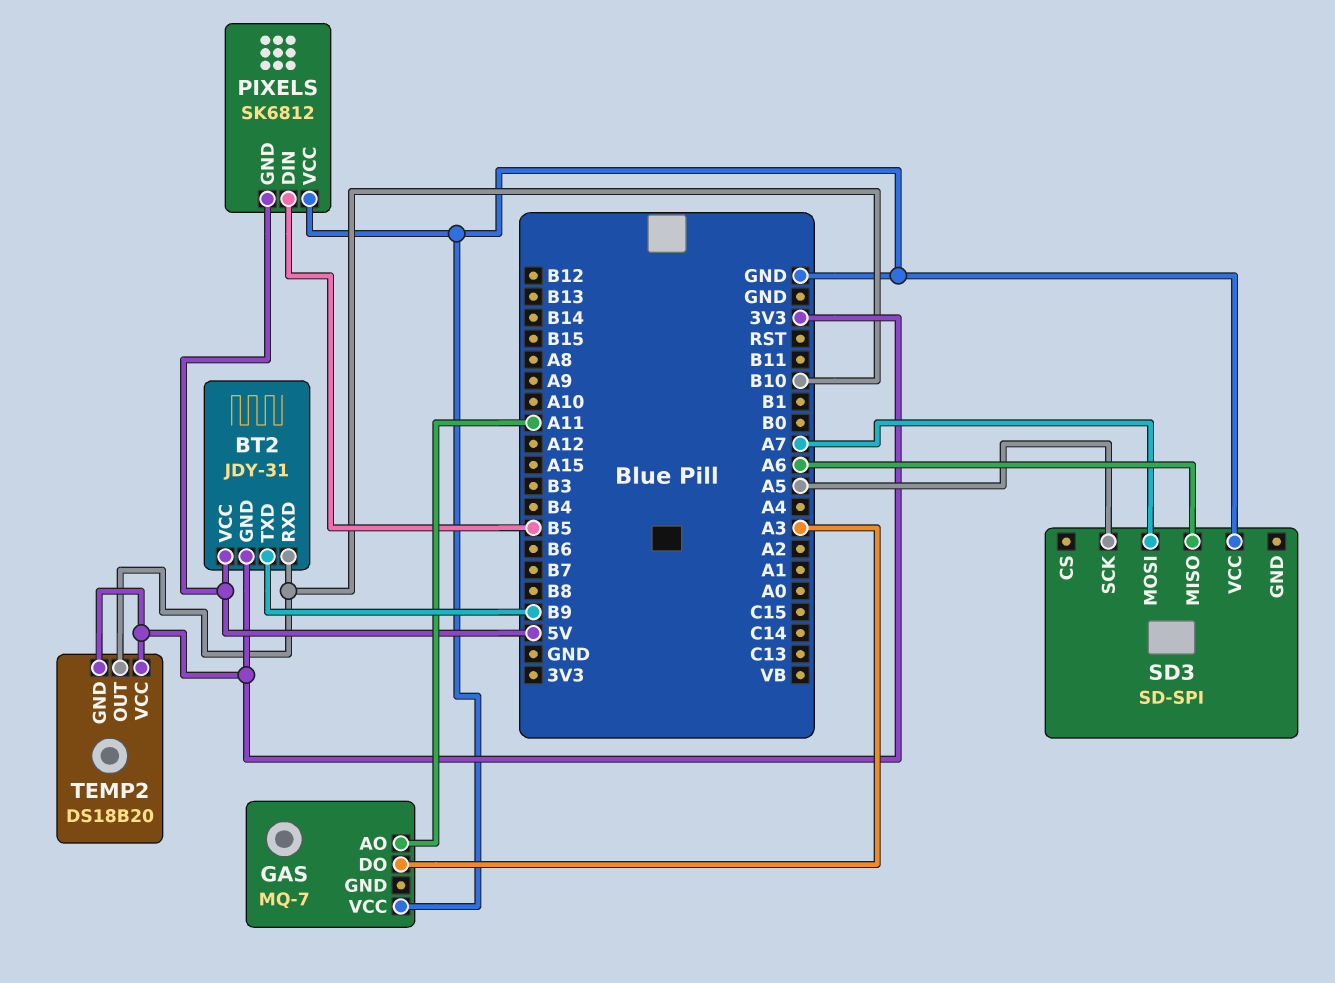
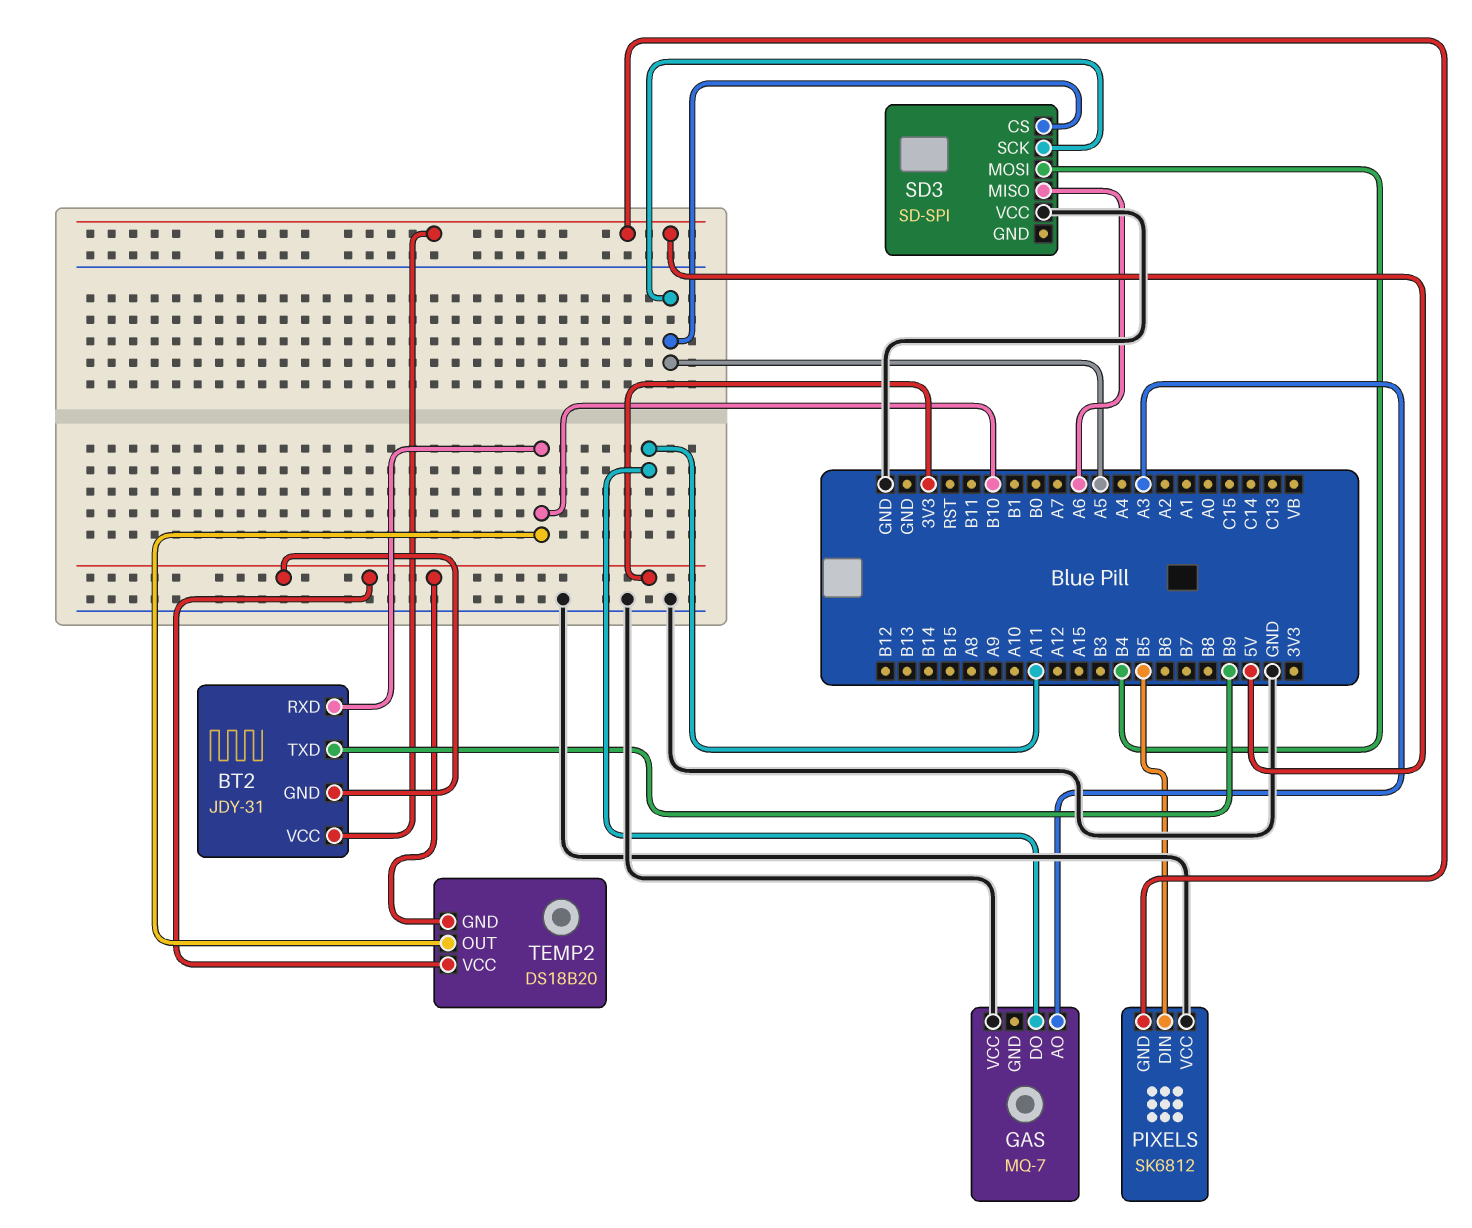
GAS pin AO: A11 -> A3
GAS pin DO: A3 -> A11
SD3 pin CS: none -> A5
SD3 pin MOSI: A7 -> B4

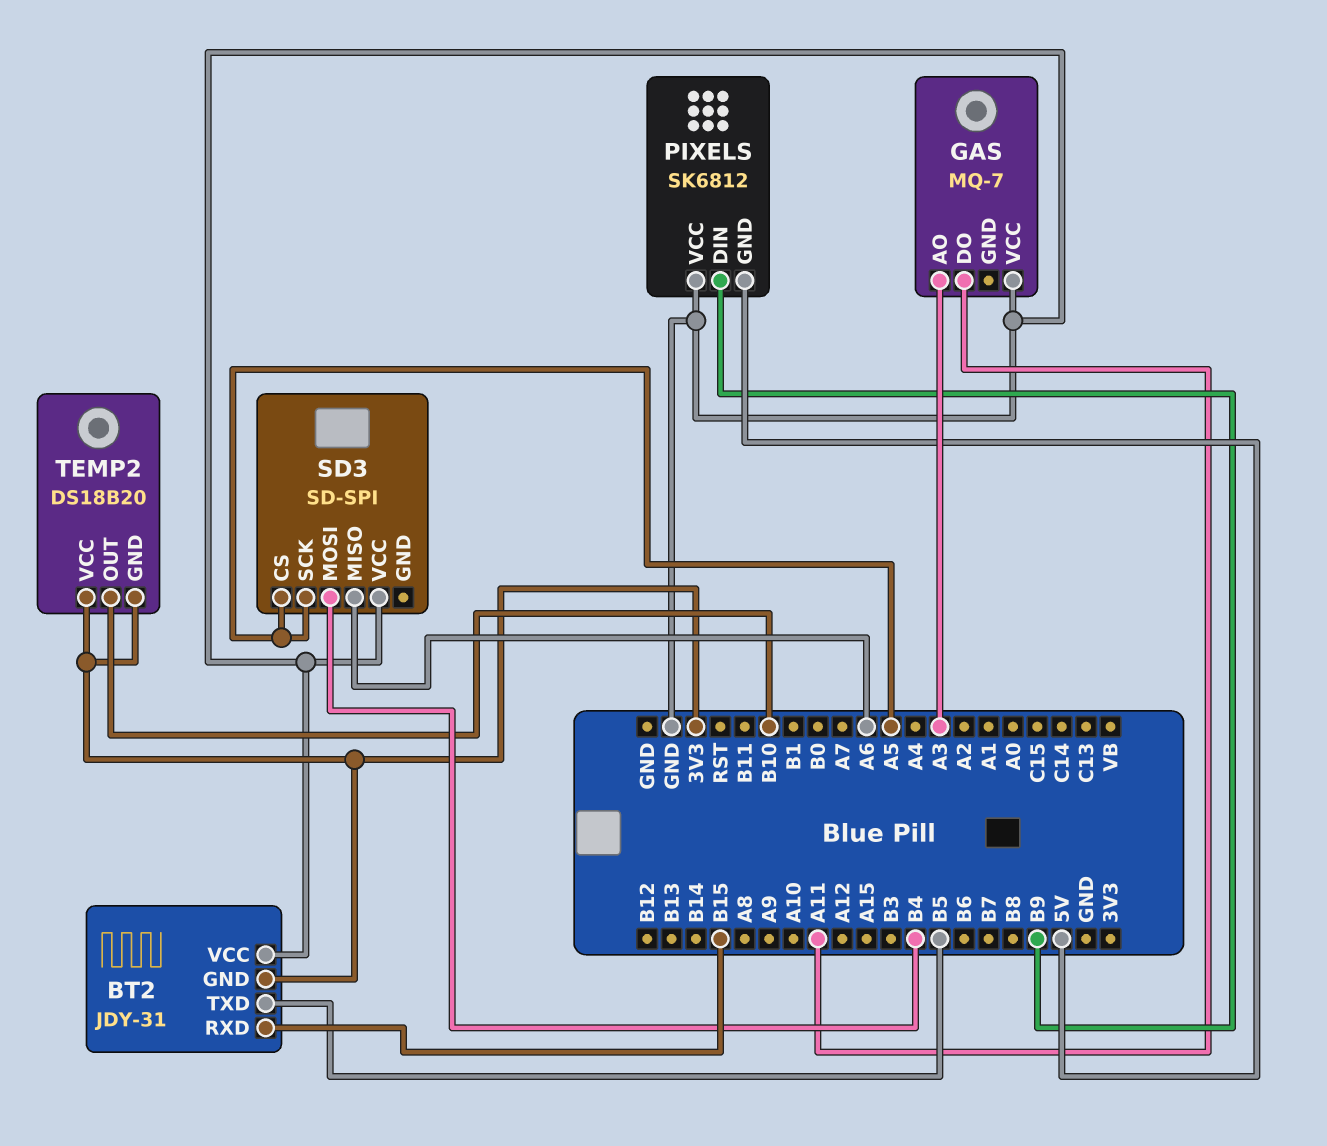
BT2 pin RXD: B10 -> B15
BT2 pin TXD: B9 -> B5
BT2 pin VCC: 5V -> GND
PIXELS pin DIN: B5 -> B9

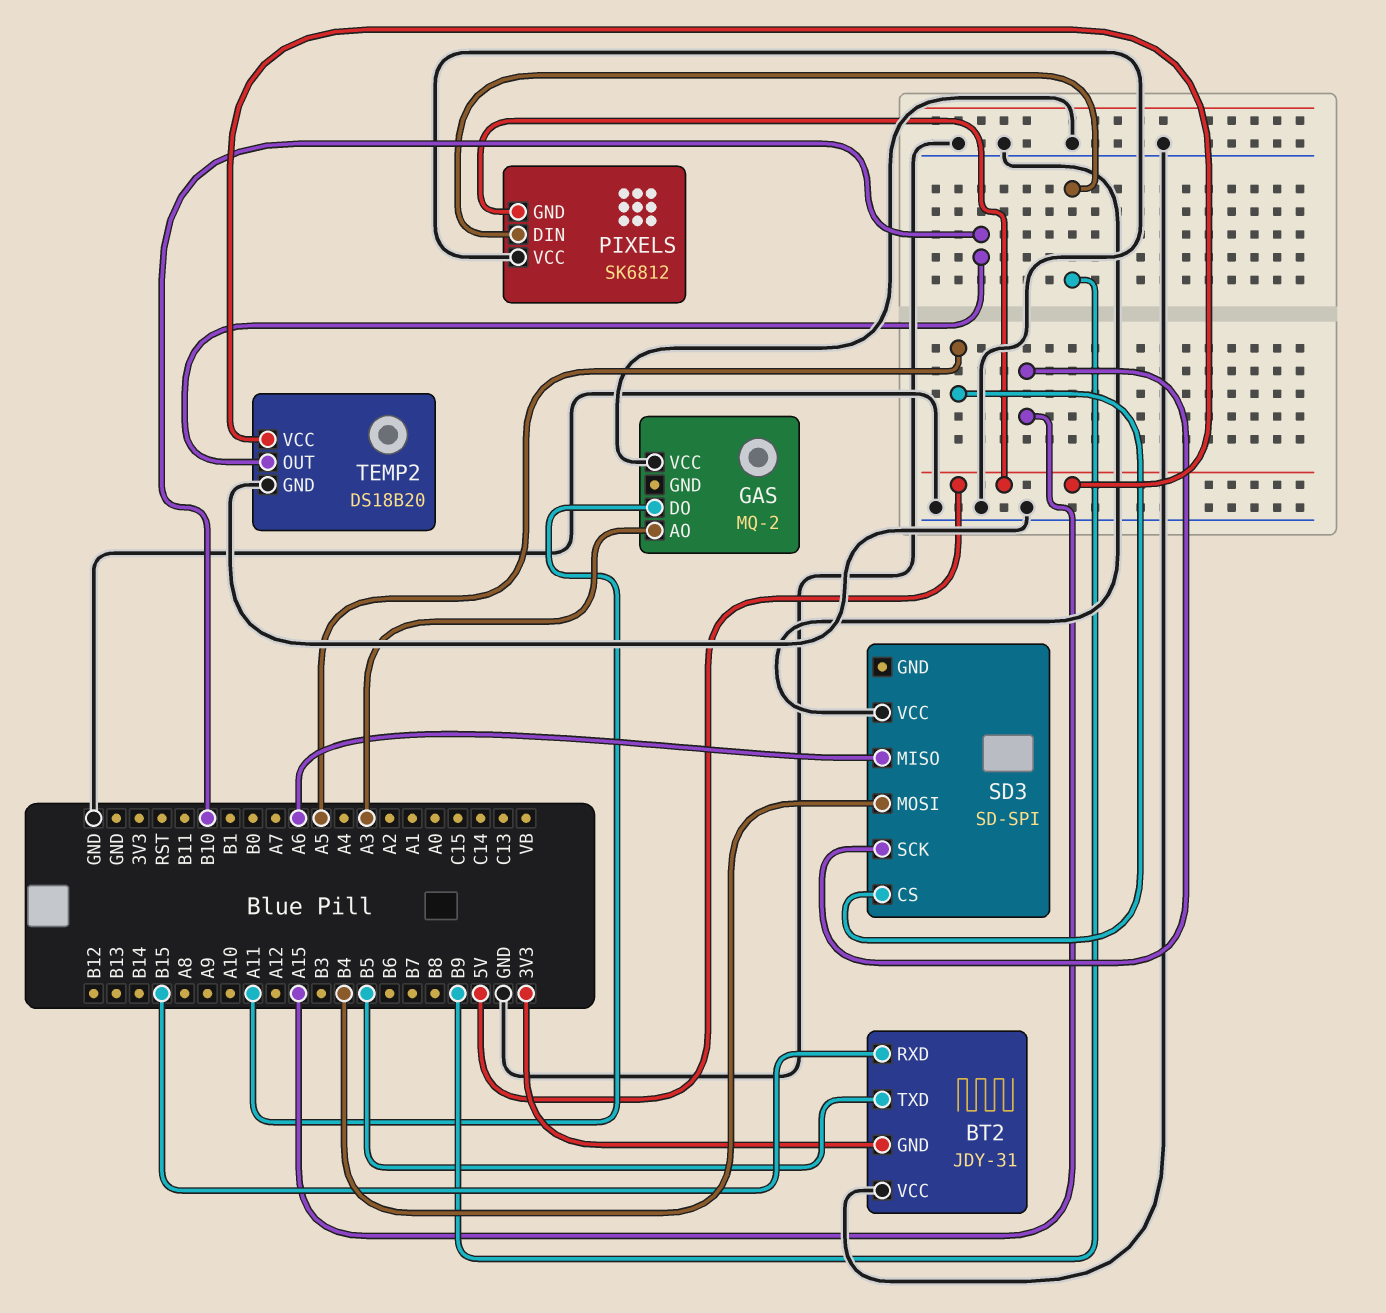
GAS: MQ-7 -> MQ-2
SD3 pin SCK: A5 -> A15
TEMP2 pin GND: 3V3 -> GND
TEMP2 pin VCC: 3V3 -> 5V

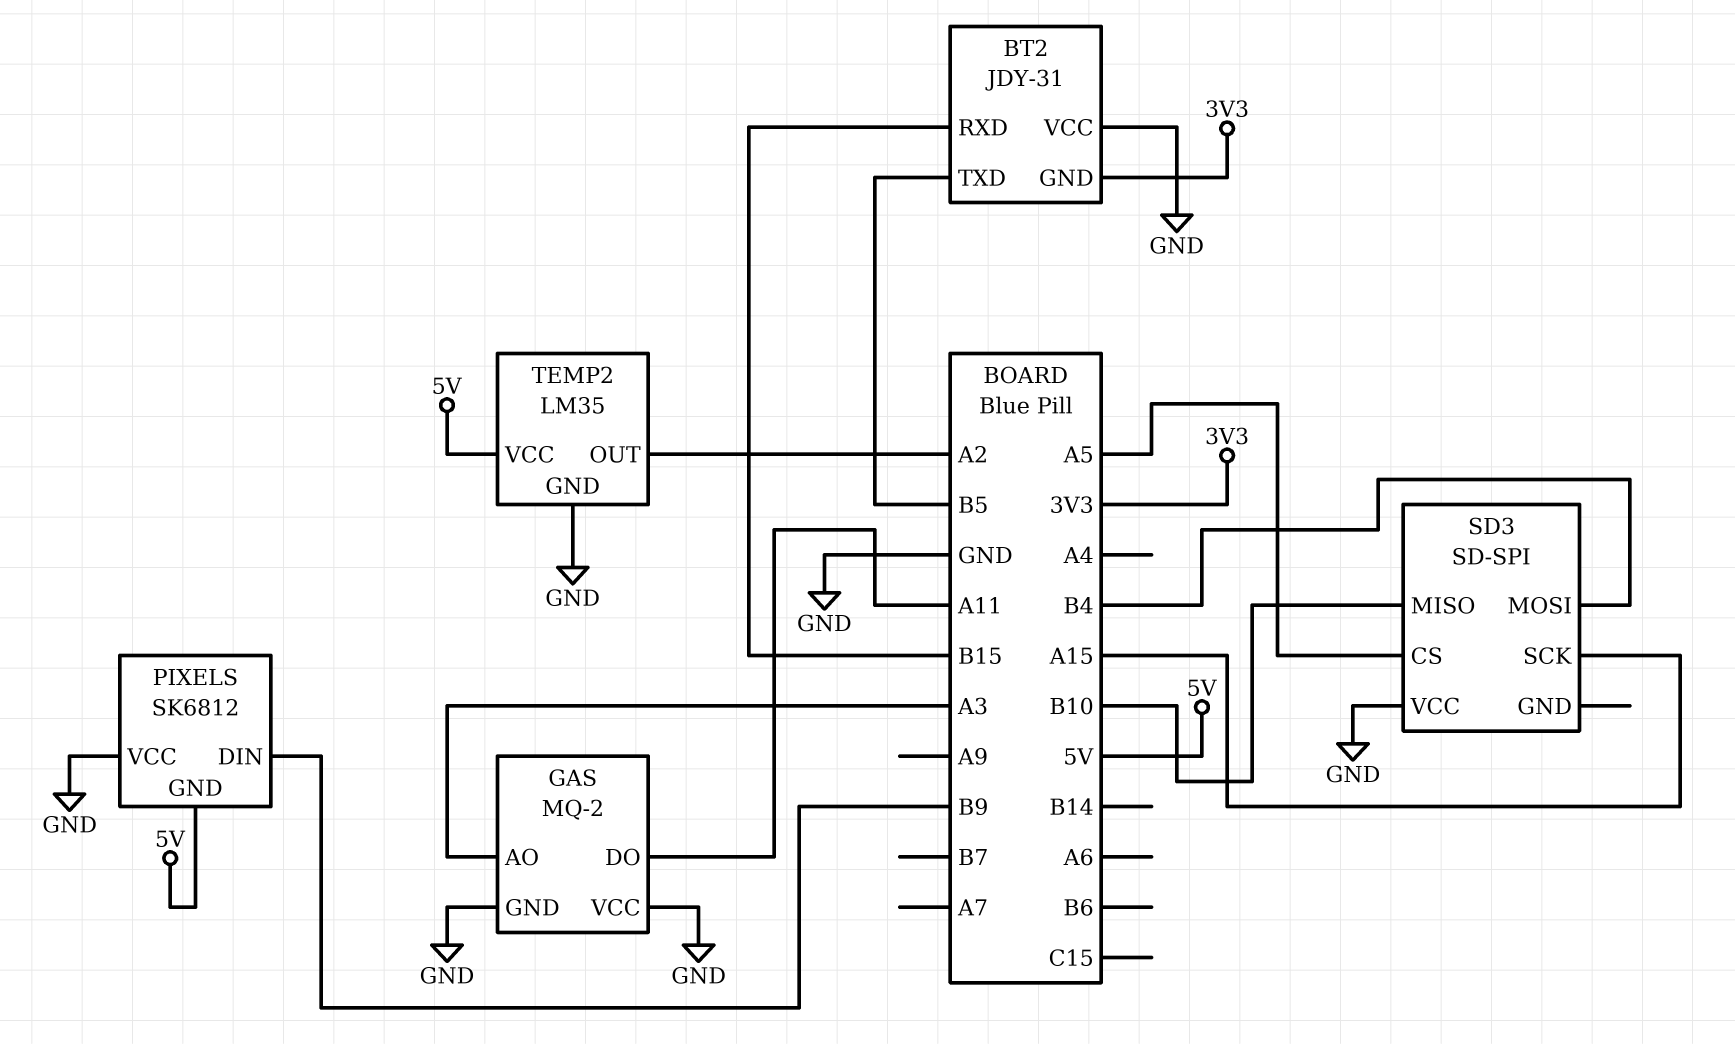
GAS pin GND: none -> GND
SD3 pin MISO: A6 -> B10
TEMP2: DS18B20 -> LM35
TEMP2 pin OUT: B10 -> A2

